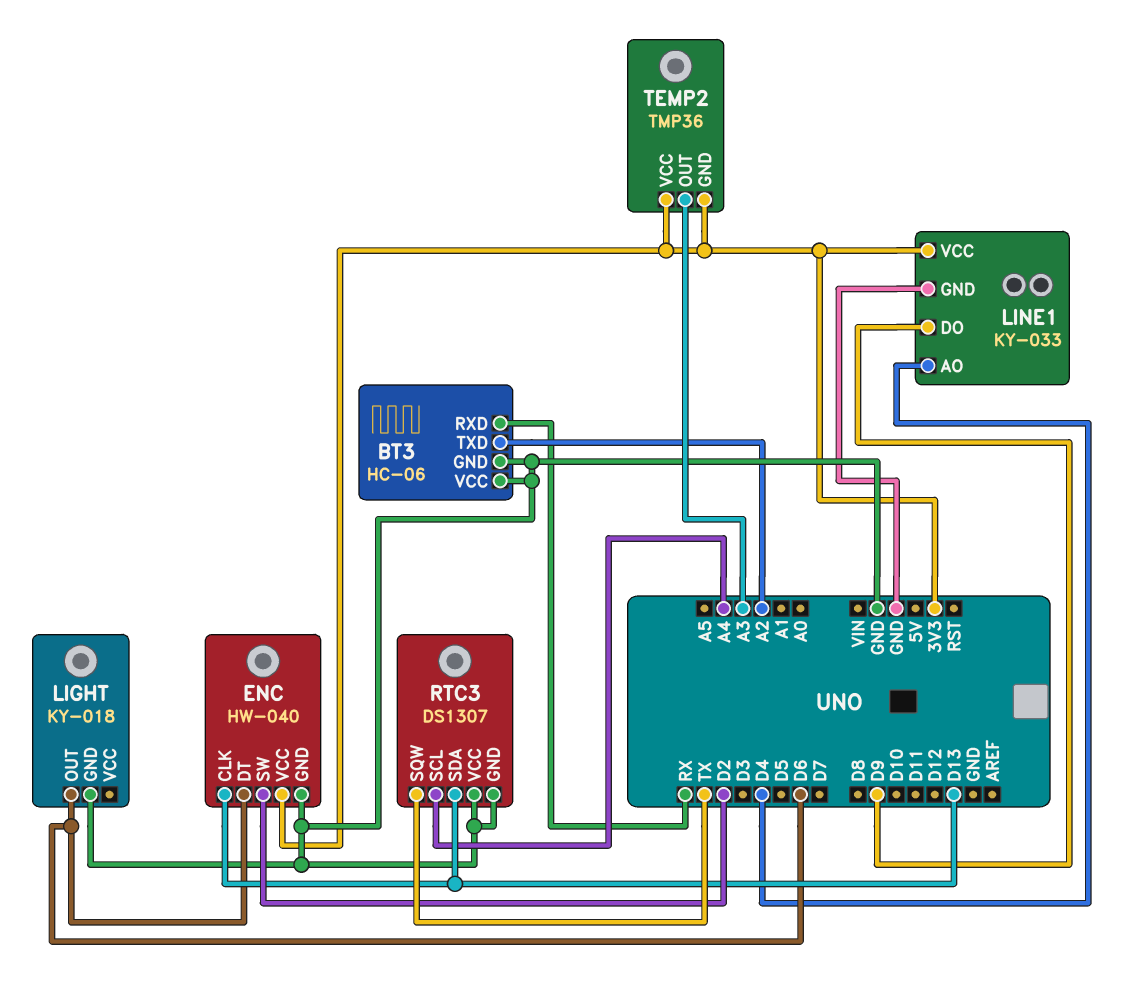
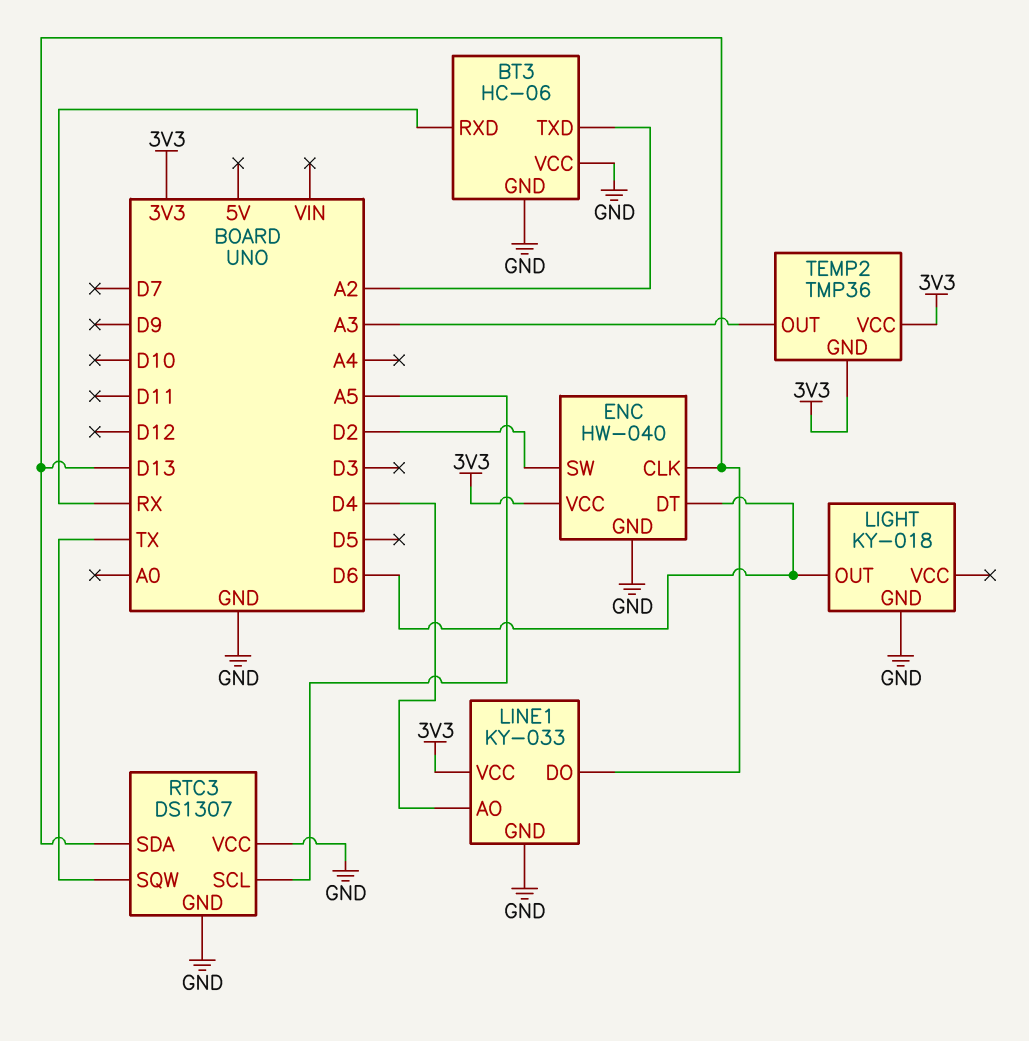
LINE1 pin DO: D9 -> D13
RTC3 pin SCL: A4 -> A5

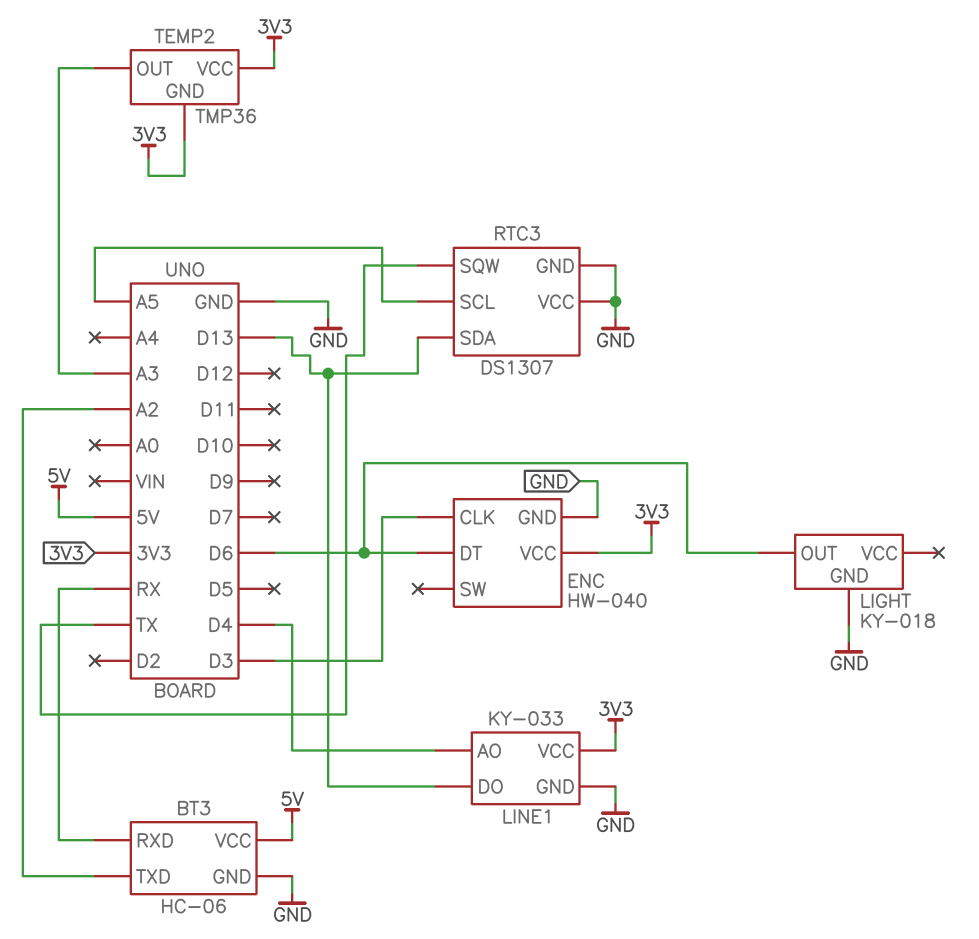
BT3 pin VCC: GND -> 5V
ENC pin CLK: D13 -> D3
ENC pin SW: D2 -> none

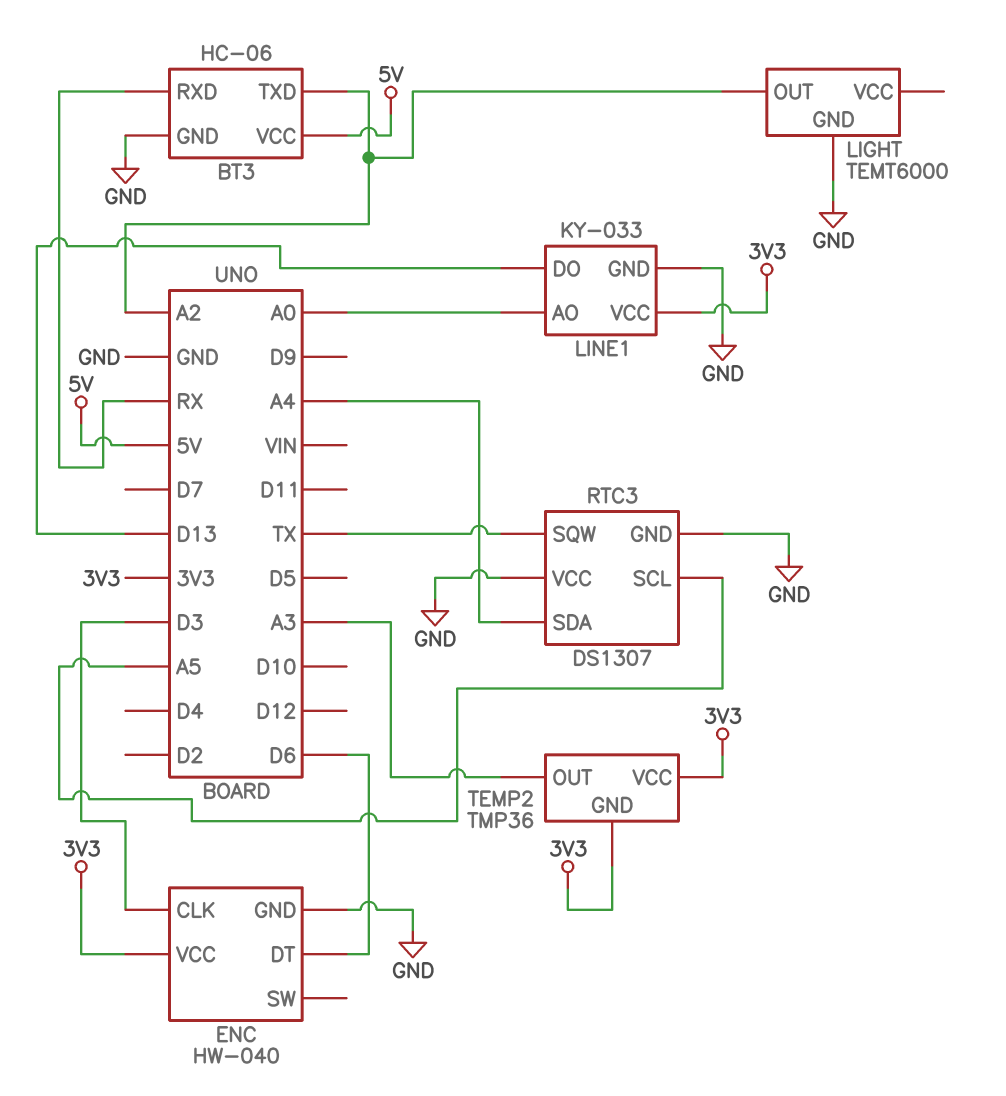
LIGHT: KY-018 -> TEMT6000
LIGHT pin OUT: D6 -> A2
LINE1 pin AO: D4 -> A0
RTC3 pin SDA: D13 -> A4

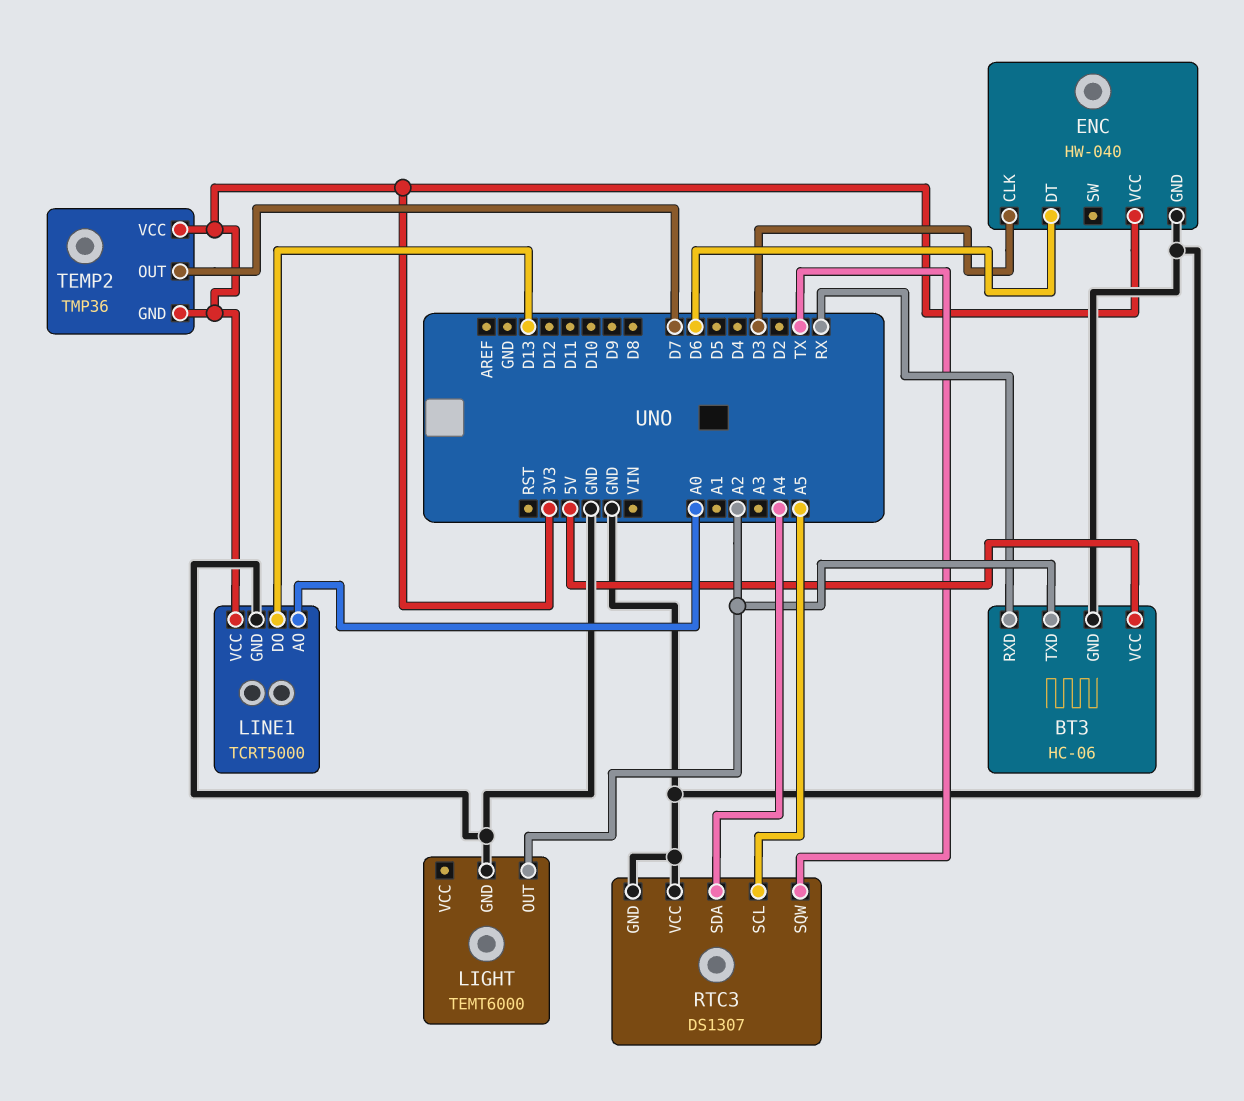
LINE1: KY-033 -> TCRT5000
TEMP2 pin OUT: A3 -> D7

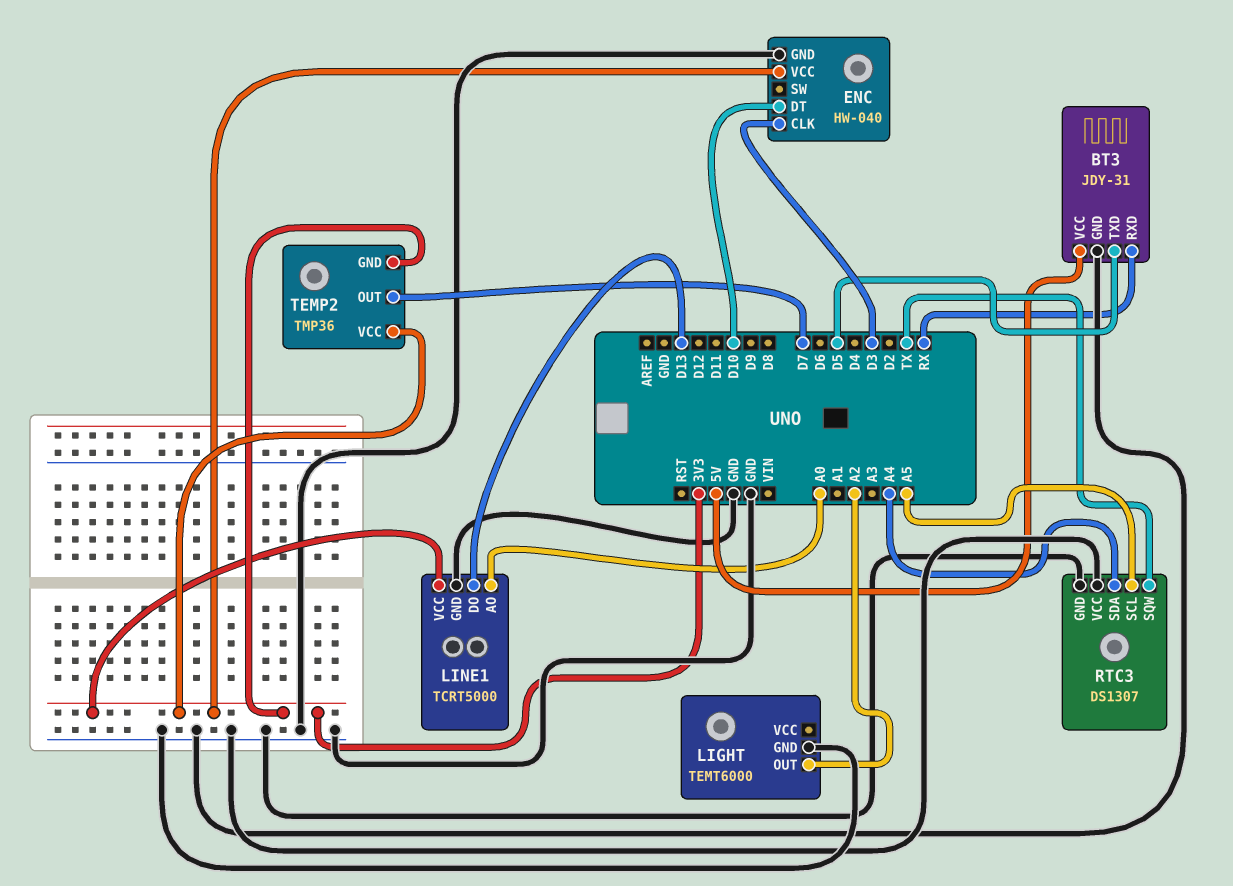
BT3: HC-06 -> JDY-31
BT3 pin TXD: A2 -> D5
ENC pin DT: D6 -> D10

